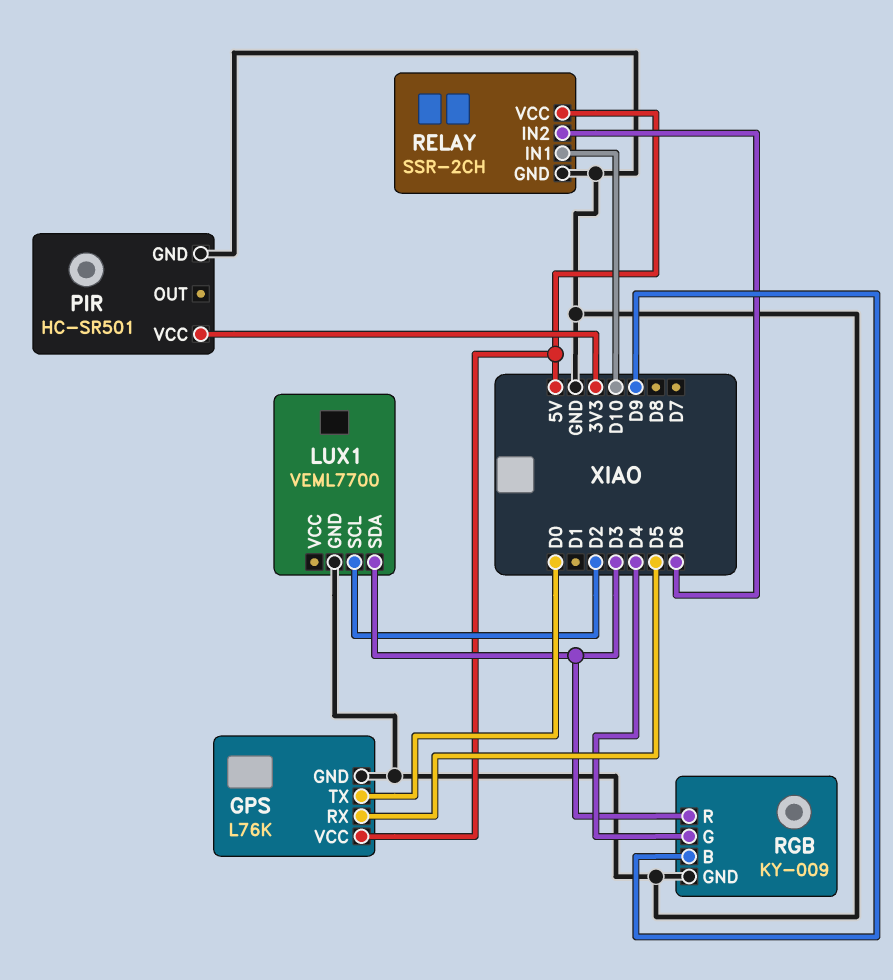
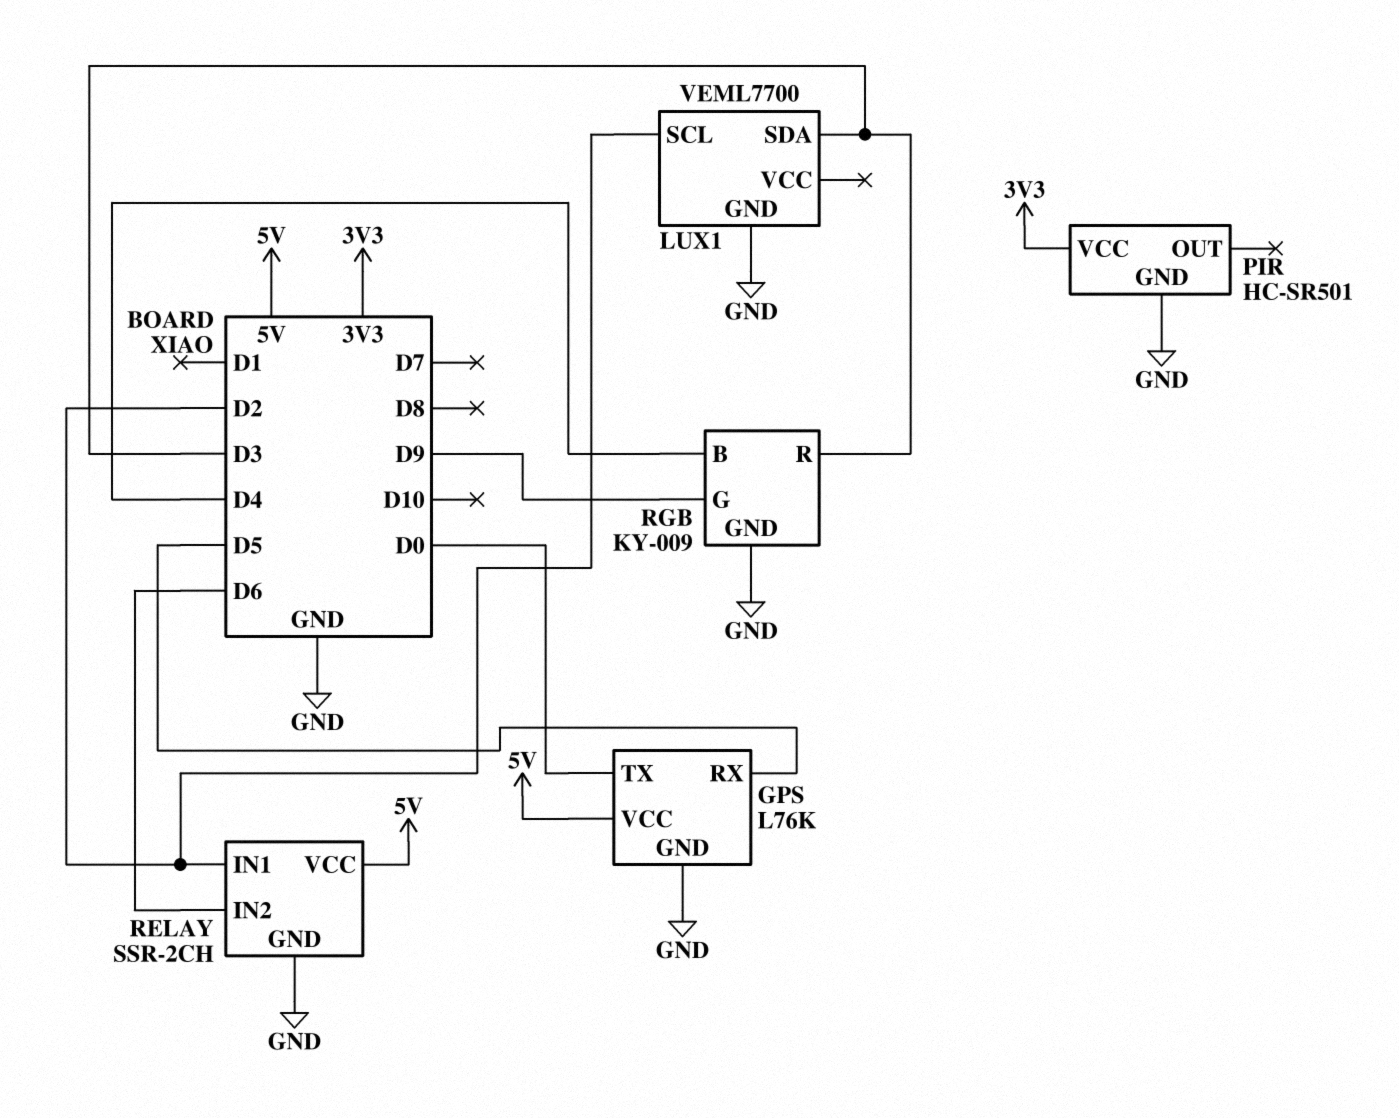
RELAY pin IN1: D10 -> D2
RGB pin B: D9 -> D4
RGB pin G: D4 -> D9

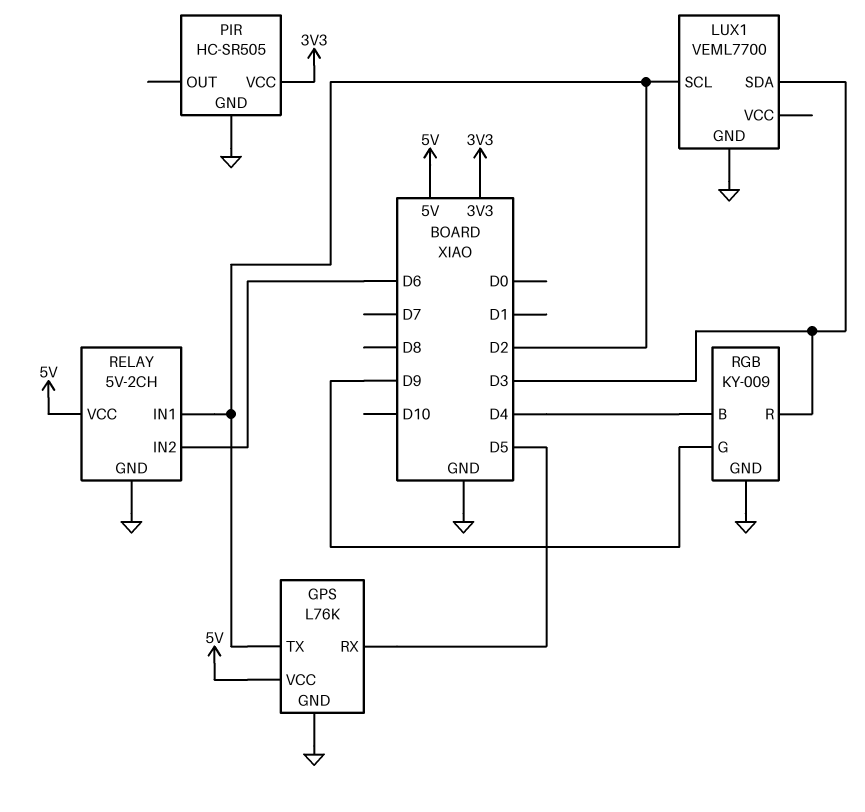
GPS pin TX: D0 -> D2
PIR: HC-SR501 -> HC-SR505
RELAY: SSR-2CH -> 5V-2CH

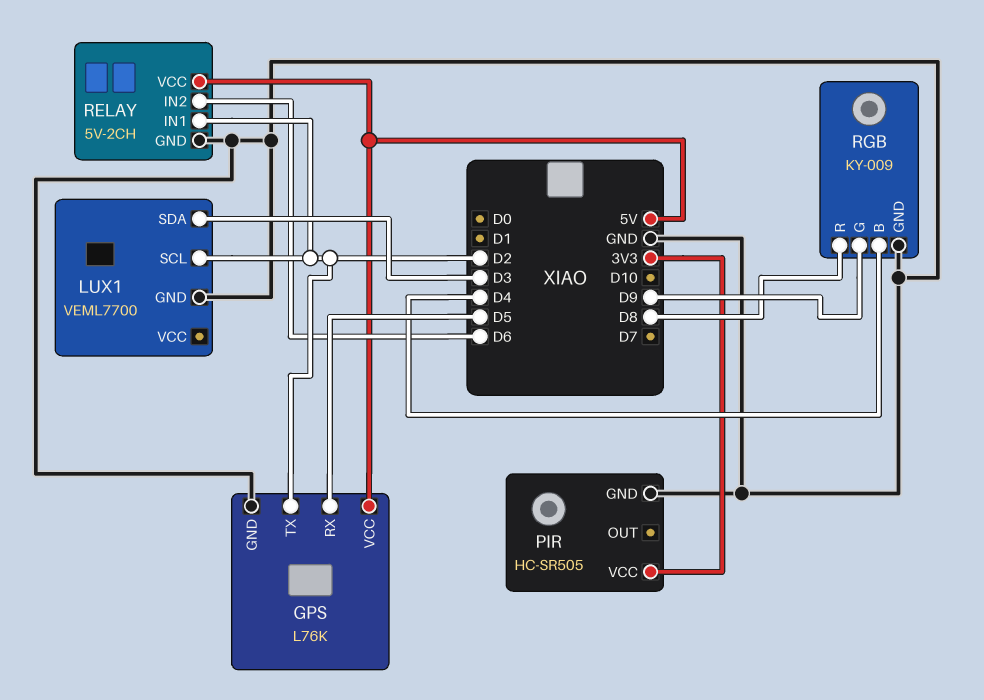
RGB pin R: D3 -> D8

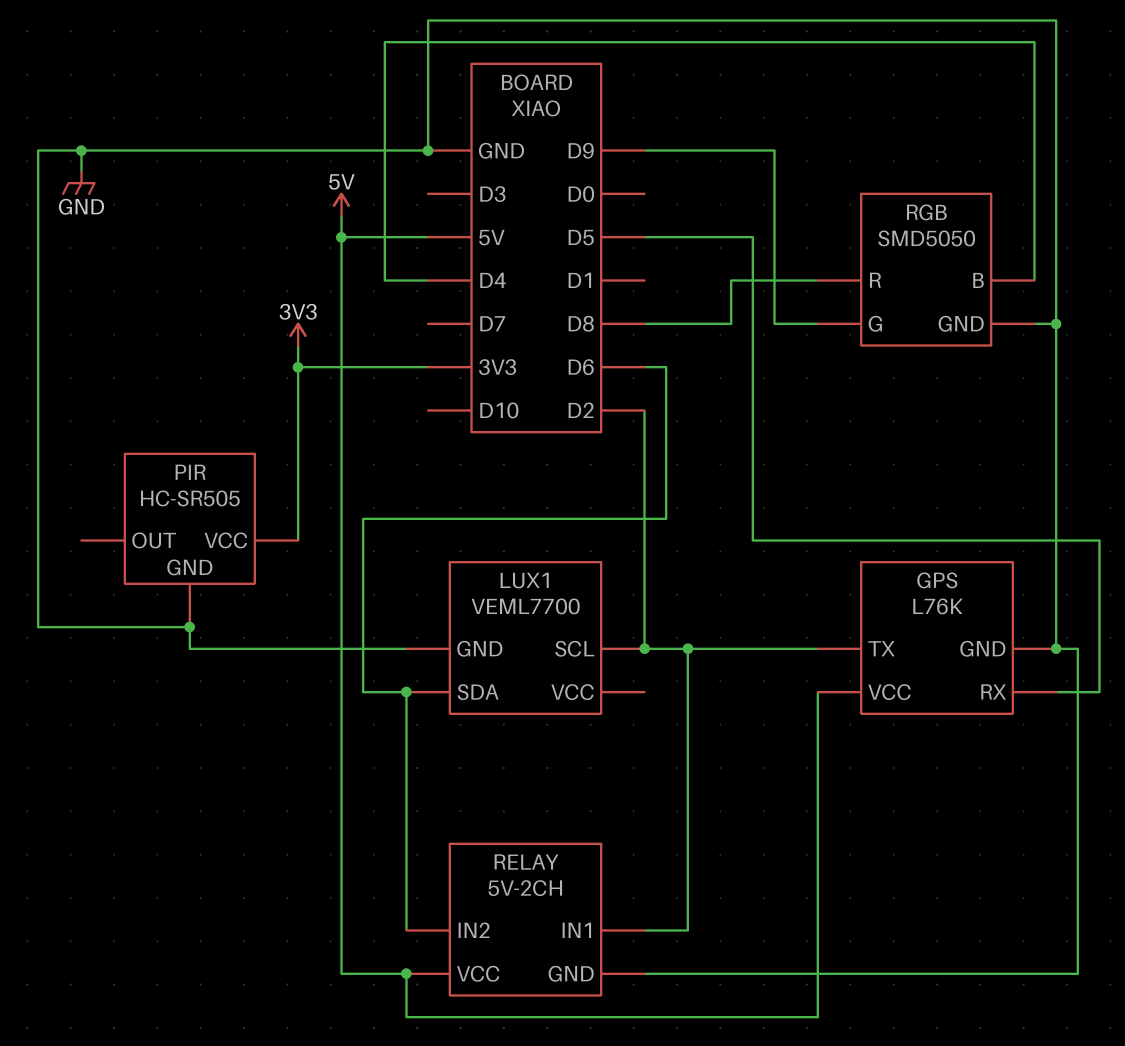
LUX1 pin SDA: D3 -> D6
RGB: KY-009 -> SMD5050

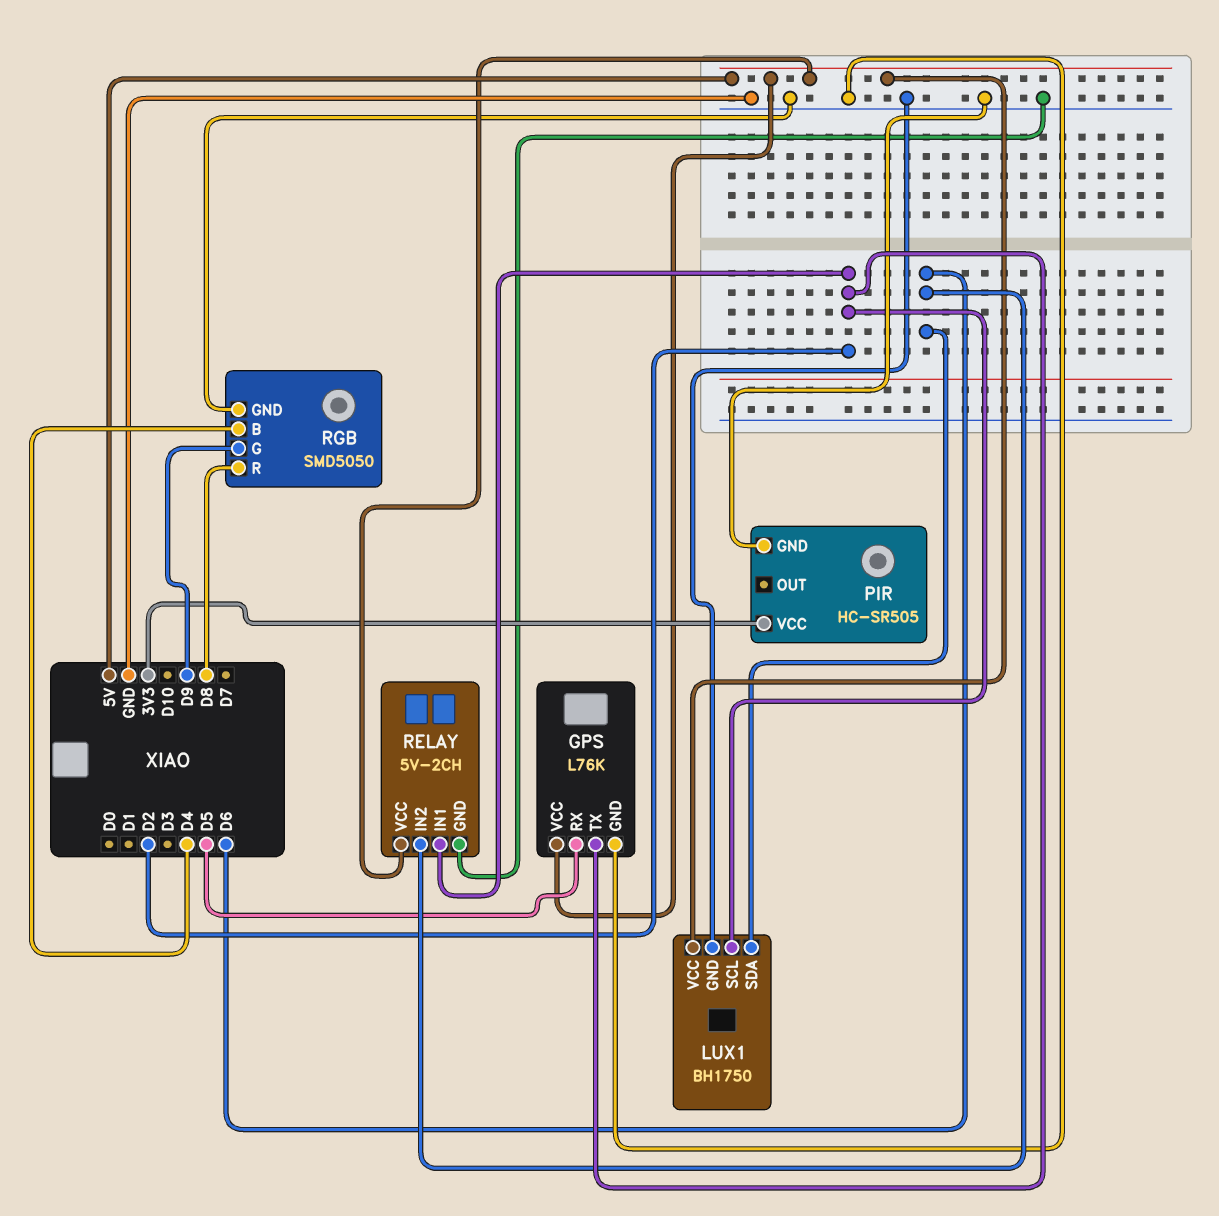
LUX1: VEML7700 -> BH1750
LUX1 pin VCC: none -> 5V

